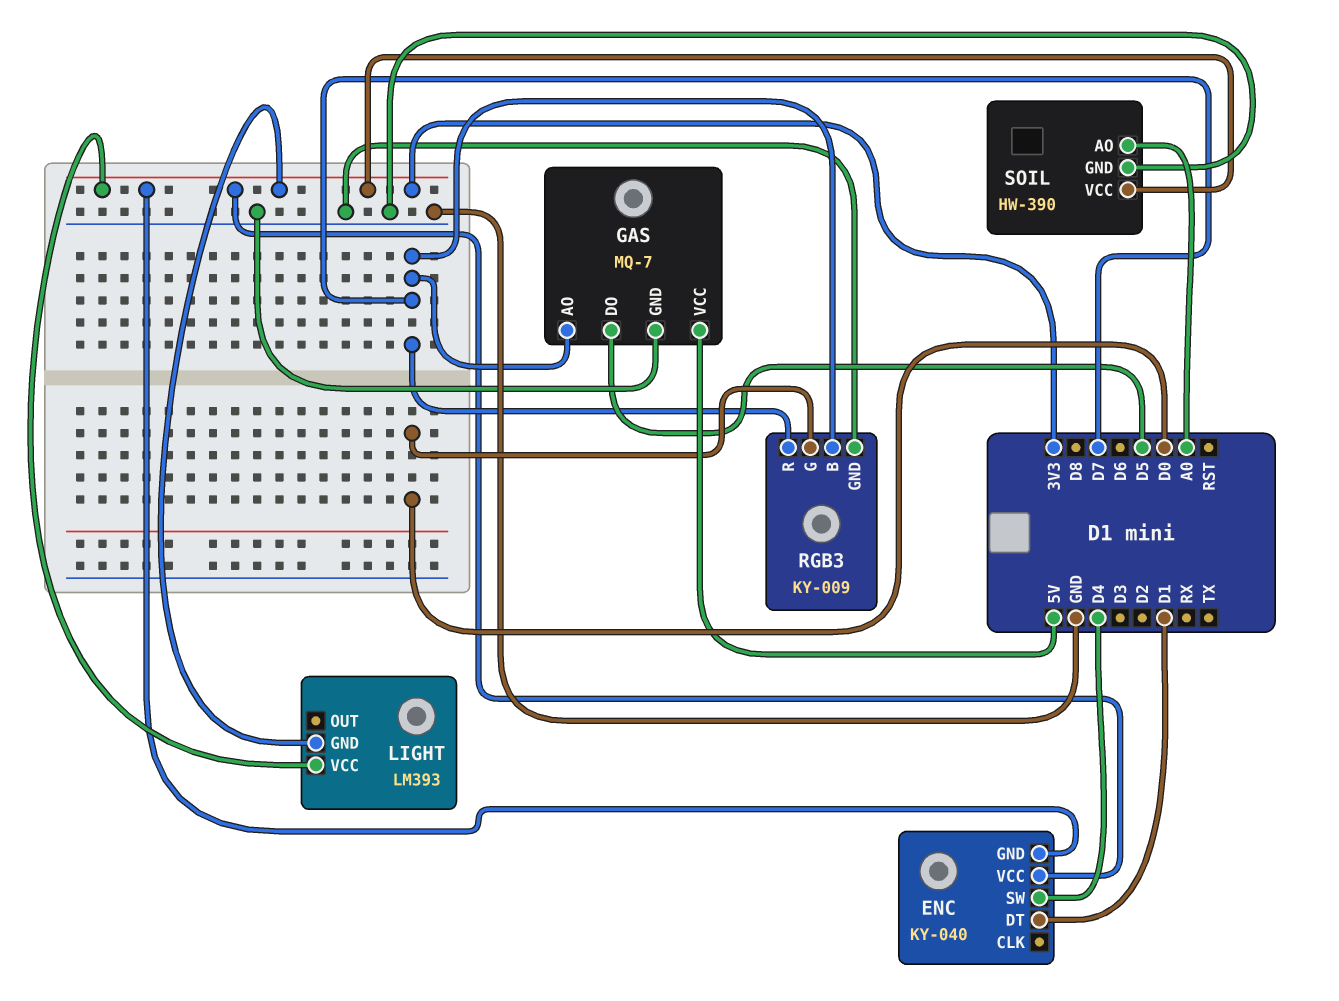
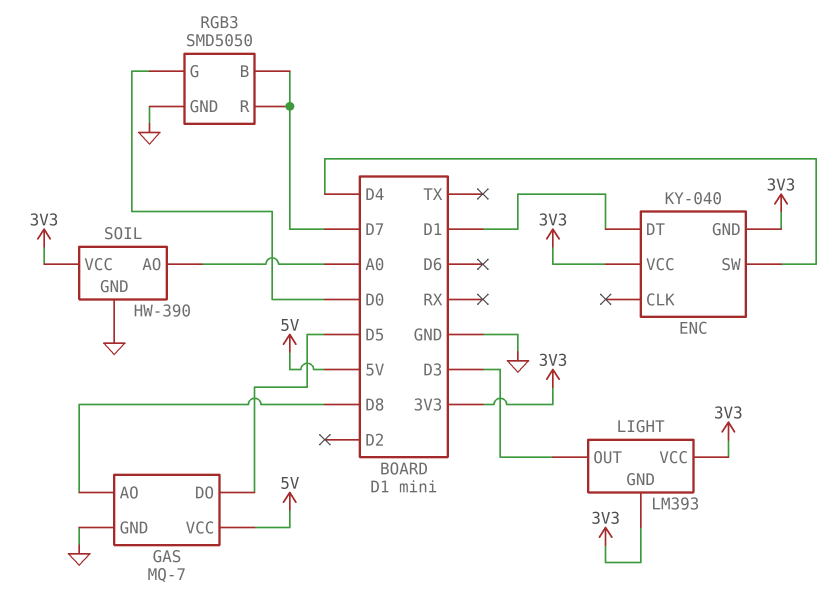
GAS pin AO: D7 -> D8
LIGHT pin OUT: none -> D3
RGB3: KY-009 -> SMD5050

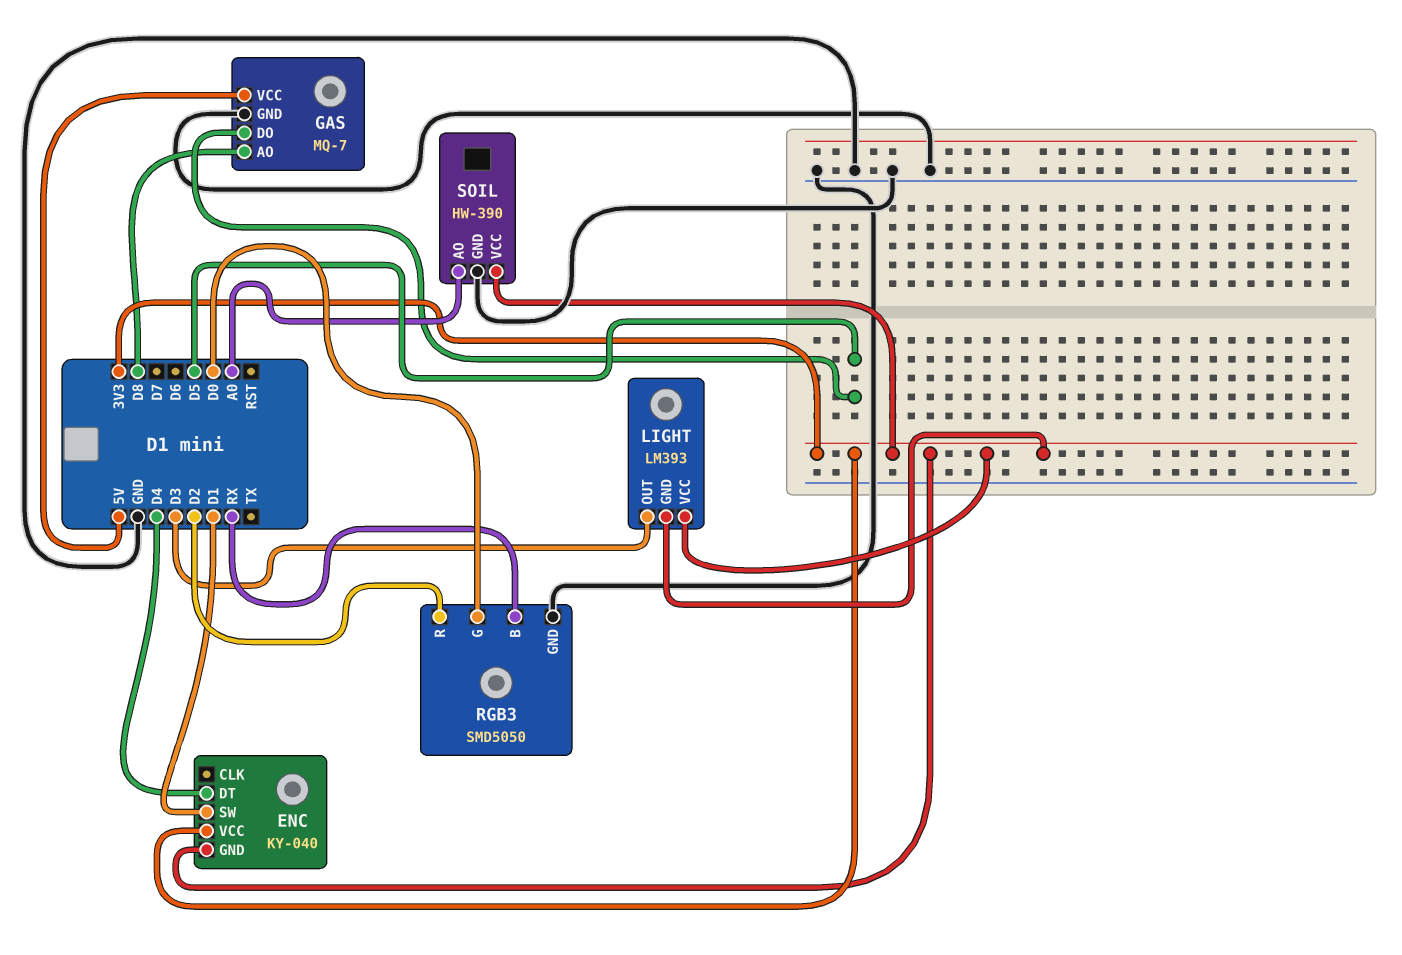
ENC pin DT: D1 -> D4
ENC pin SW: D4 -> D1
RGB3 pin B: D7 -> RX
RGB3 pin R: D7 -> D2

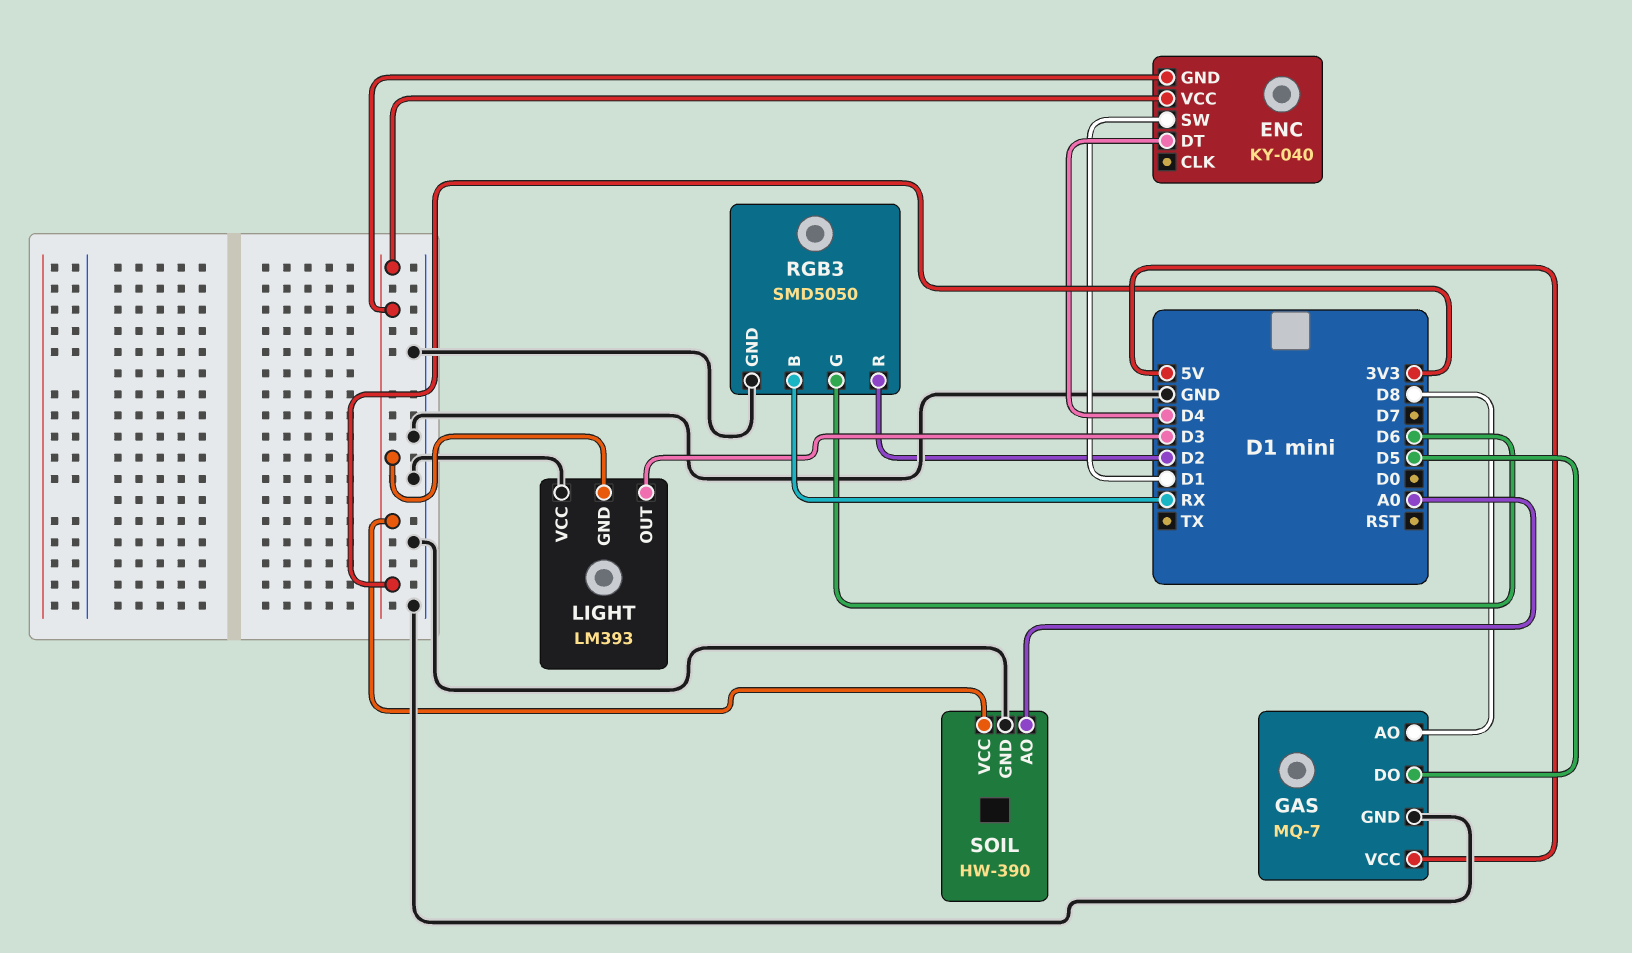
LIGHT pin VCC: 3V3 -> GND
RGB3 pin G: D0 -> D6

